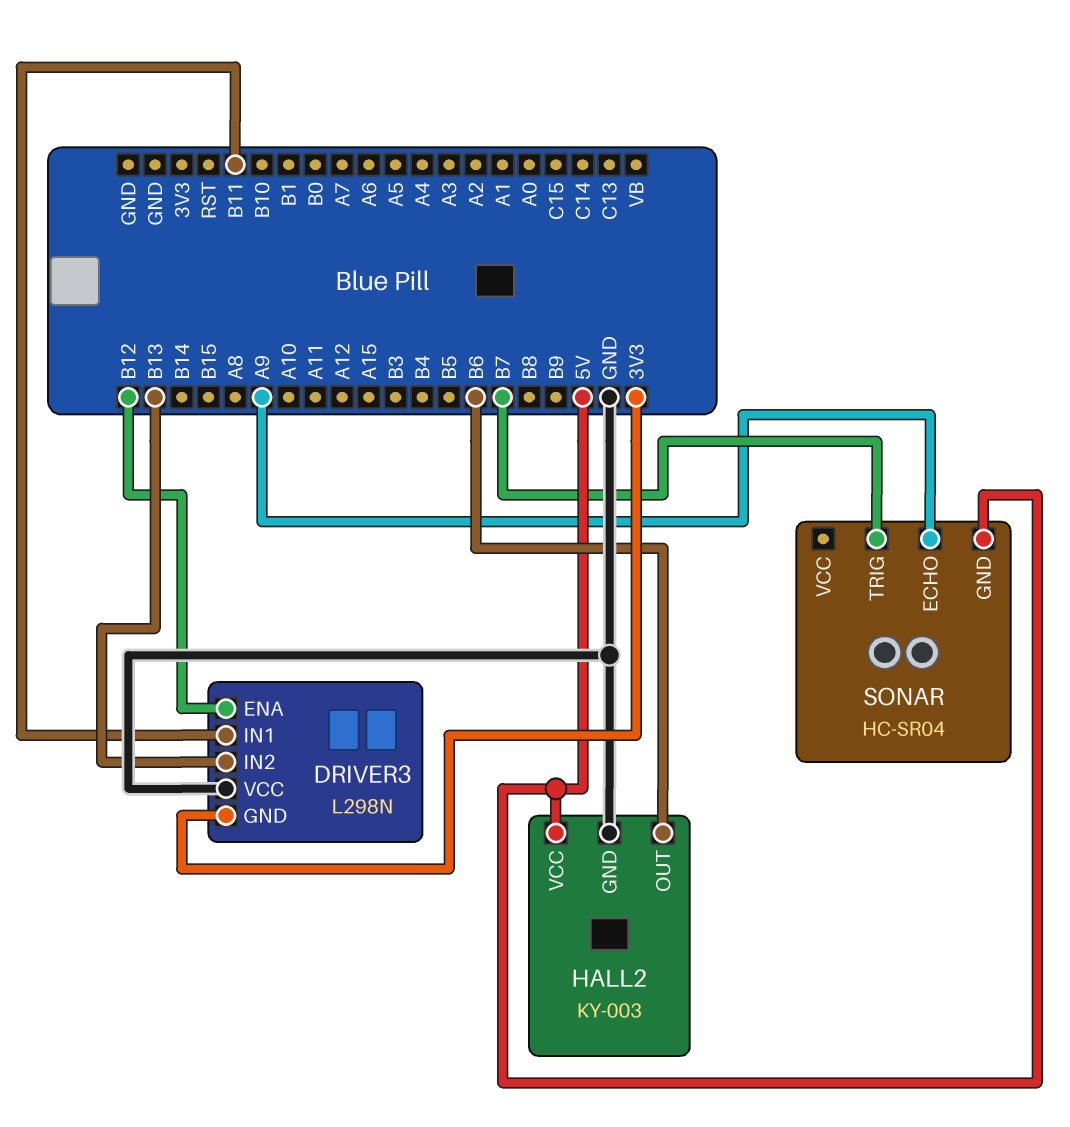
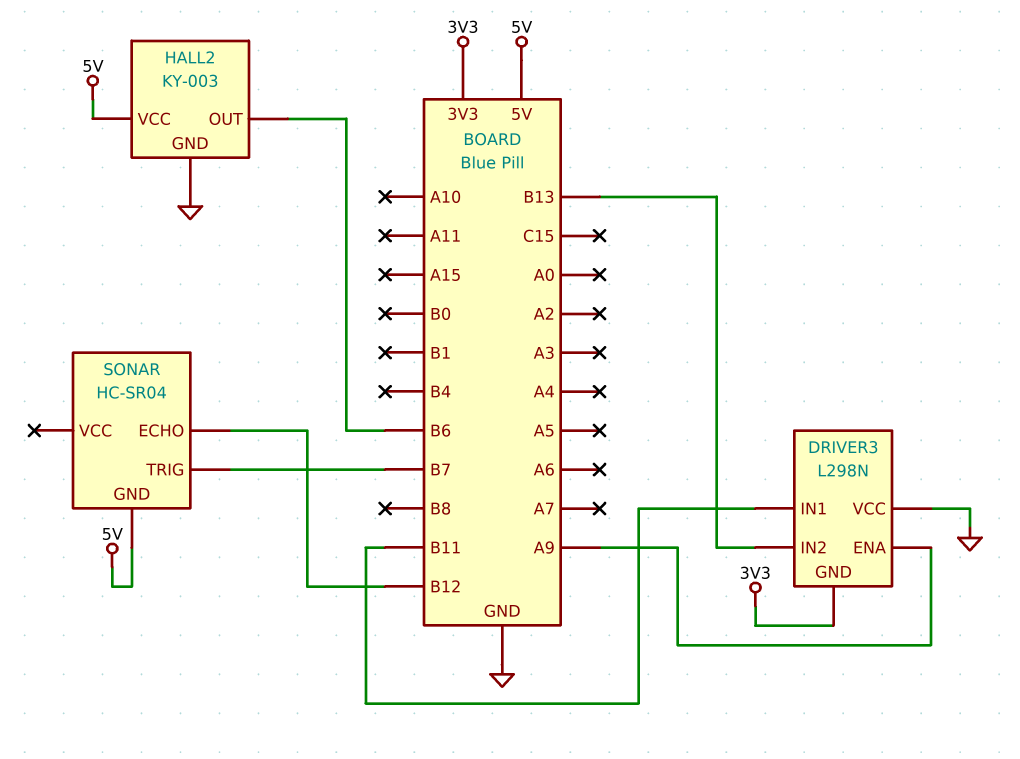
DRIVER3 pin ENA: B12 -> A9
SONAR pin ECHO: A9 -> B12

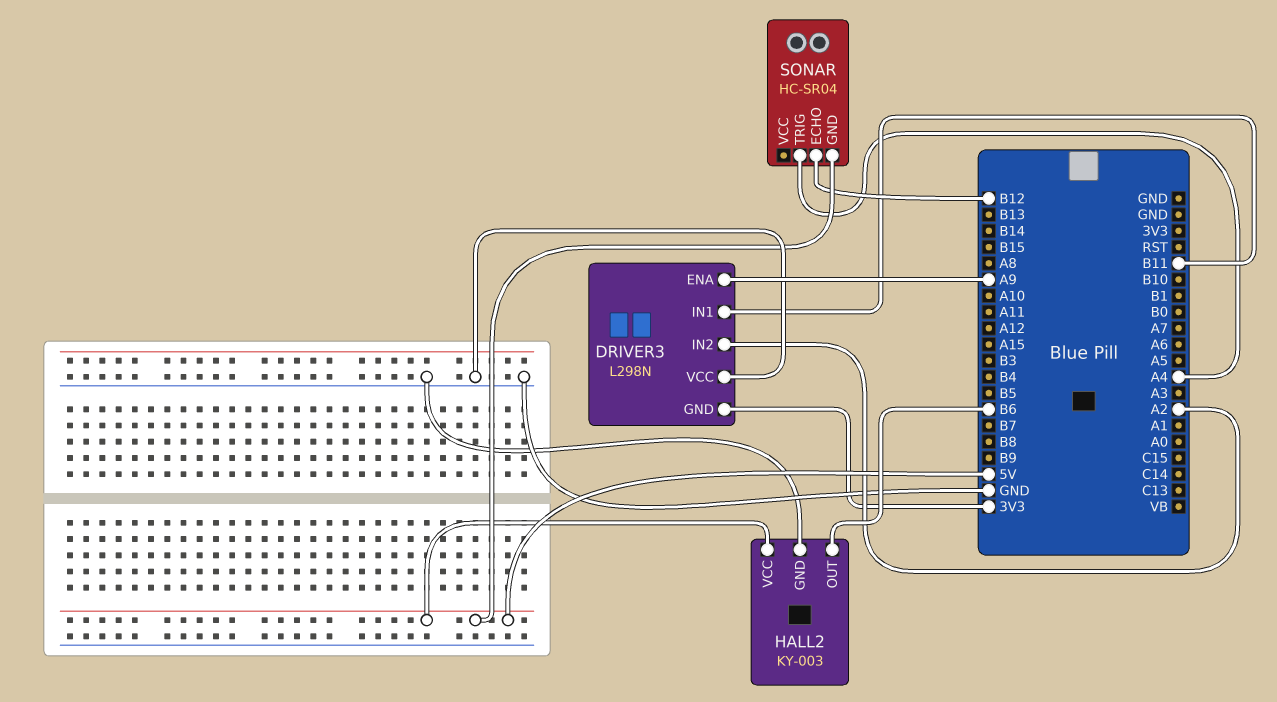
DRIVER3 pin IN2: B13 -> A2
SONAR pin TRIG: B7 -> A4

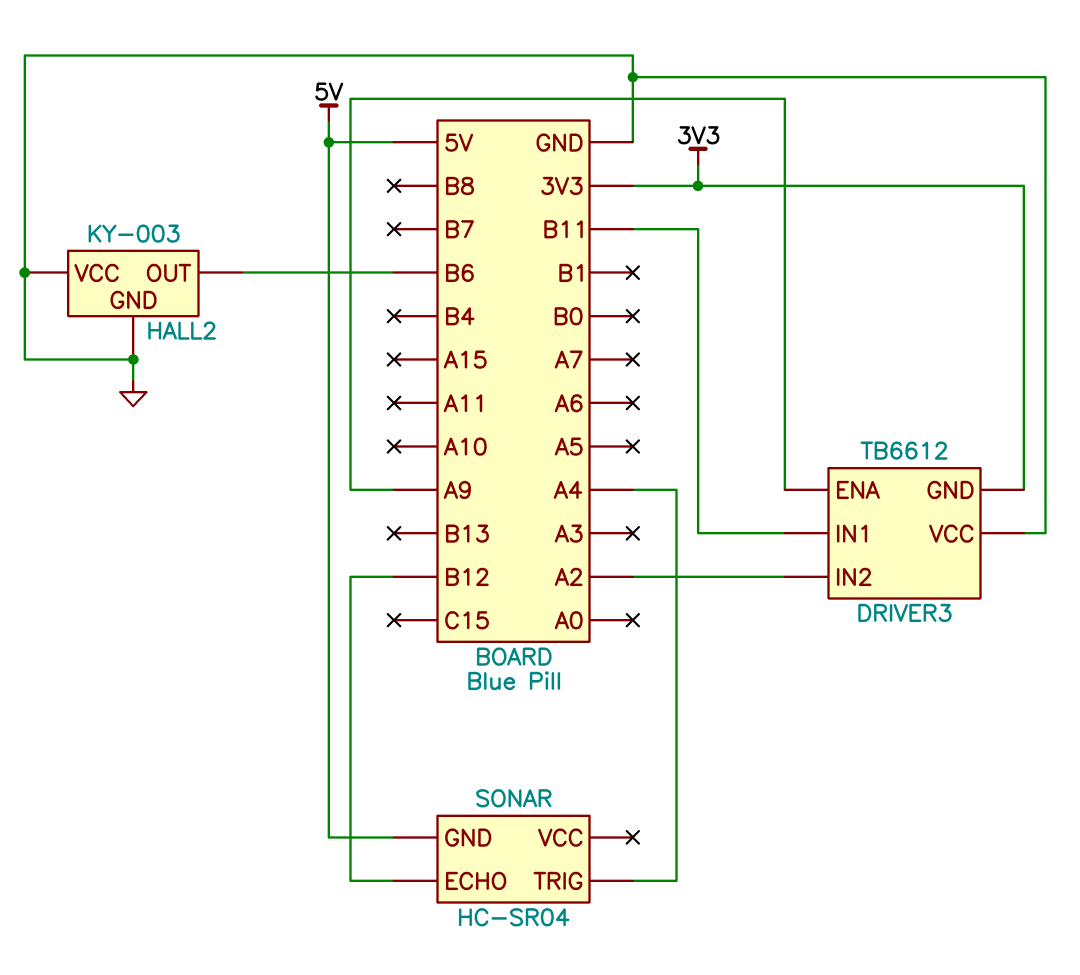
DRIVER3: L298N -> TB6612
HALL2 pin VCC: 5V -> GND

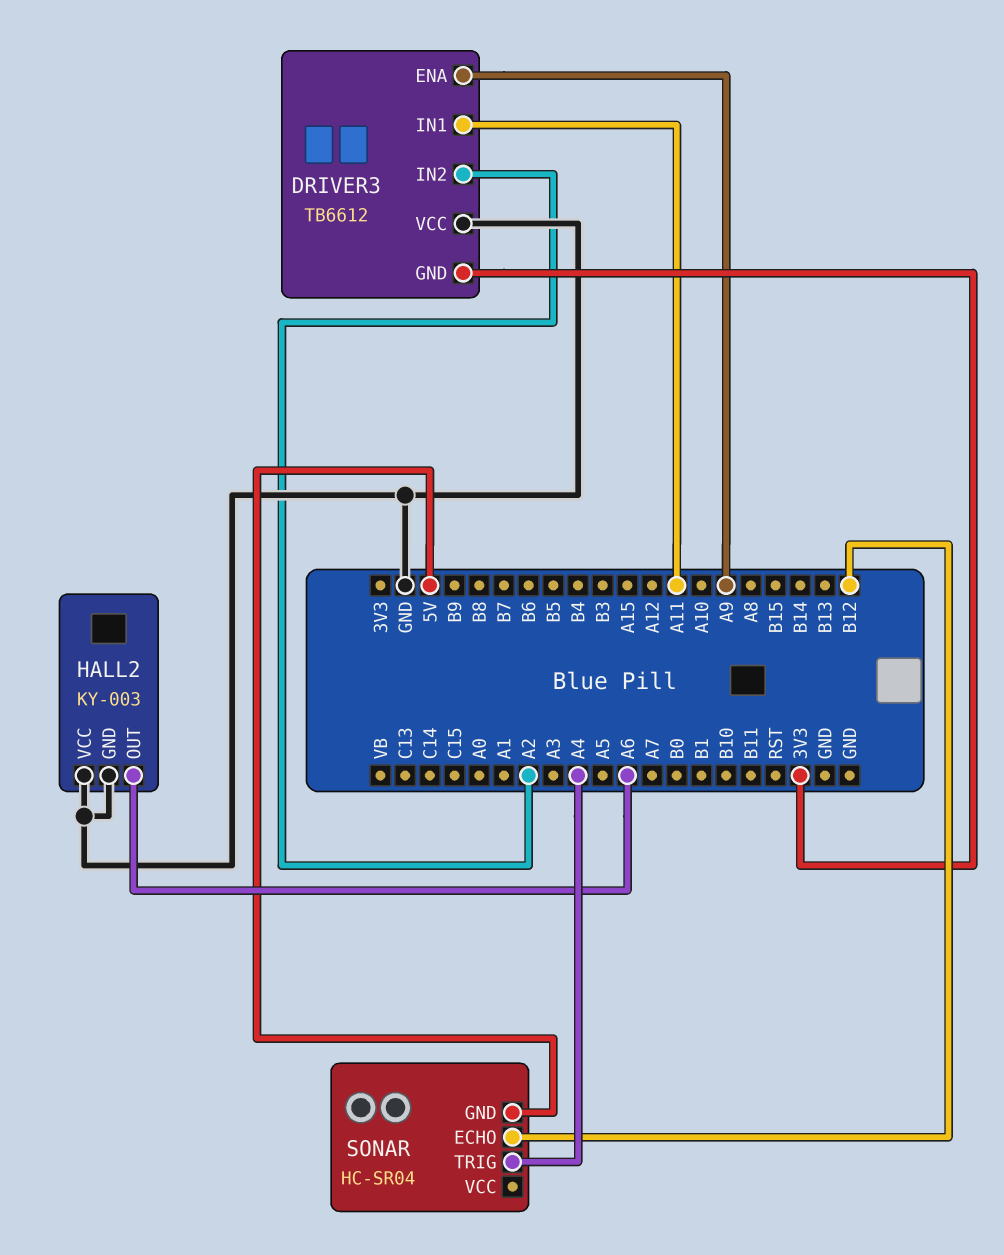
DRIVER3 pin IN1: B11 -> A11
HALL2 pin OUT: B6 -> A6

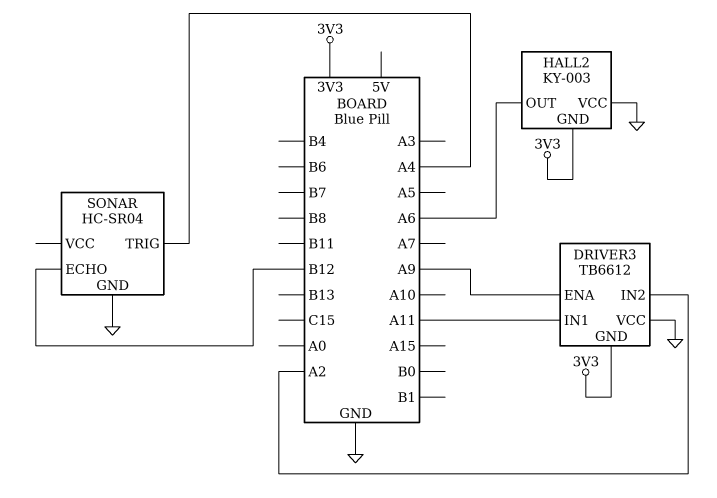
HALL2 pin GND: GND -> 3V3
SONAR pin GND: 5V -> GND

